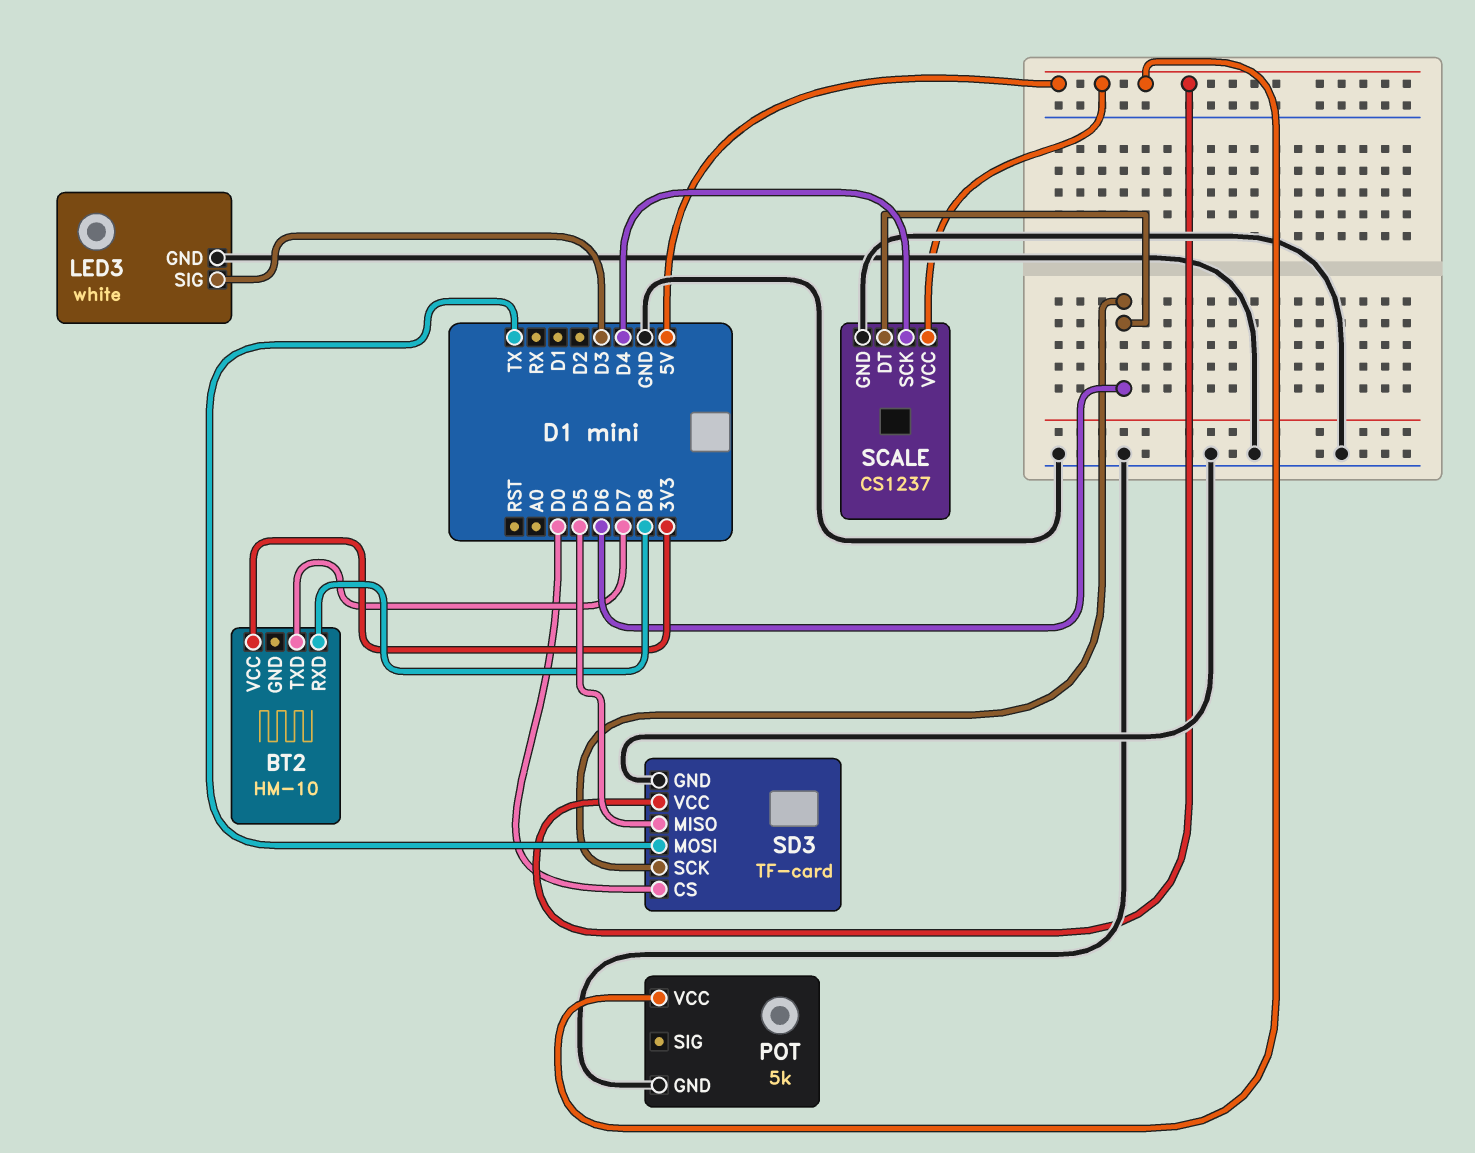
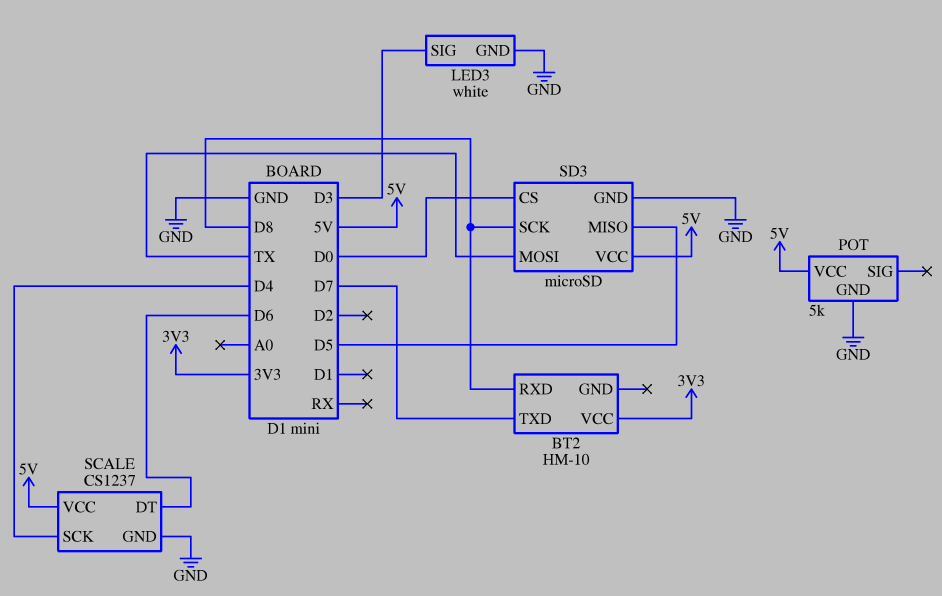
SD3: TF-card -> microSD
SD3 pin SCK: D6 -> D8

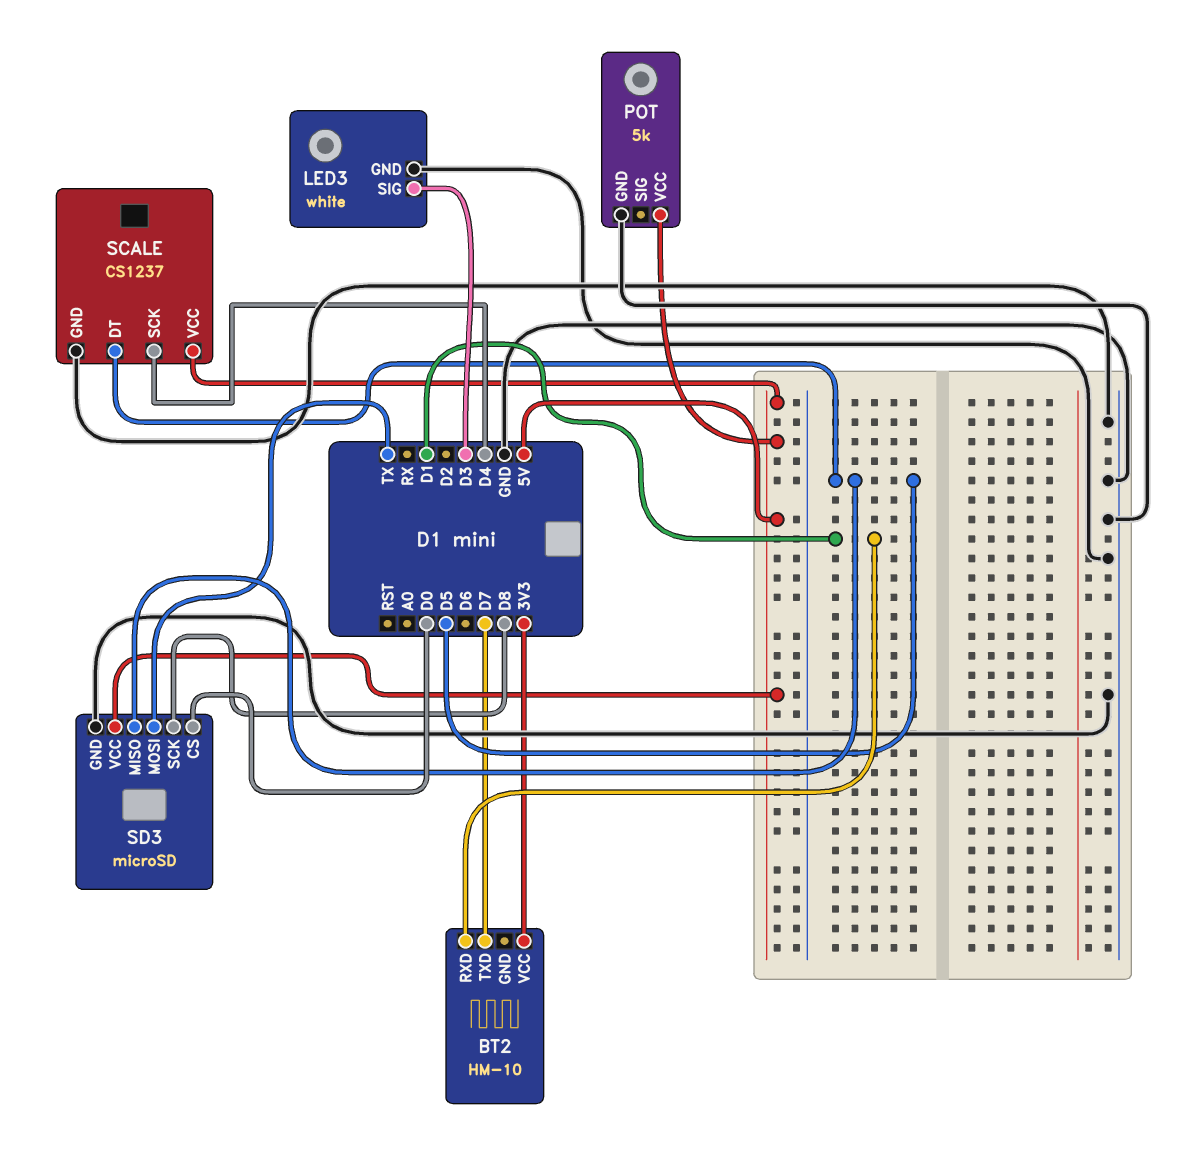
BT2 pin RXD: D8 -> D1
SCALE pin DT: D6 -> D5

